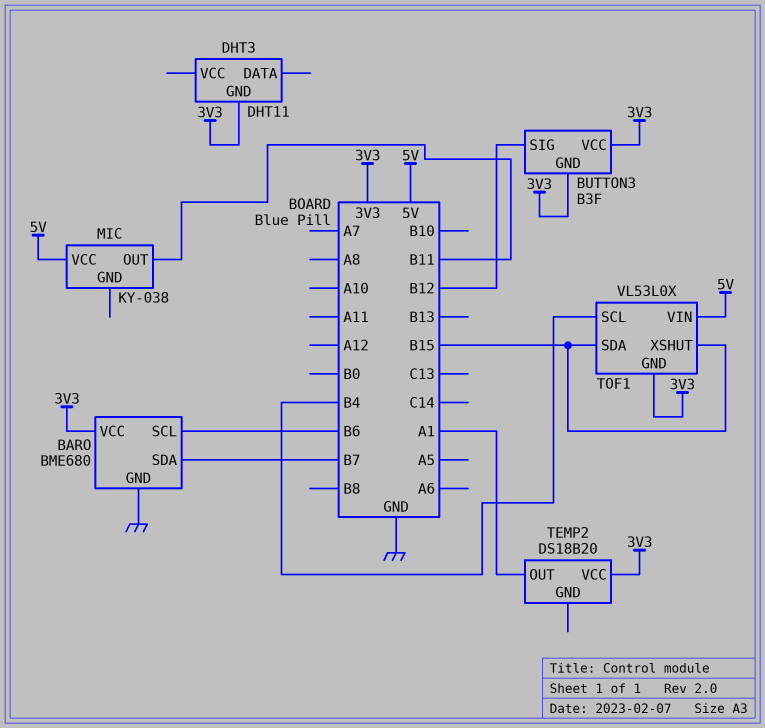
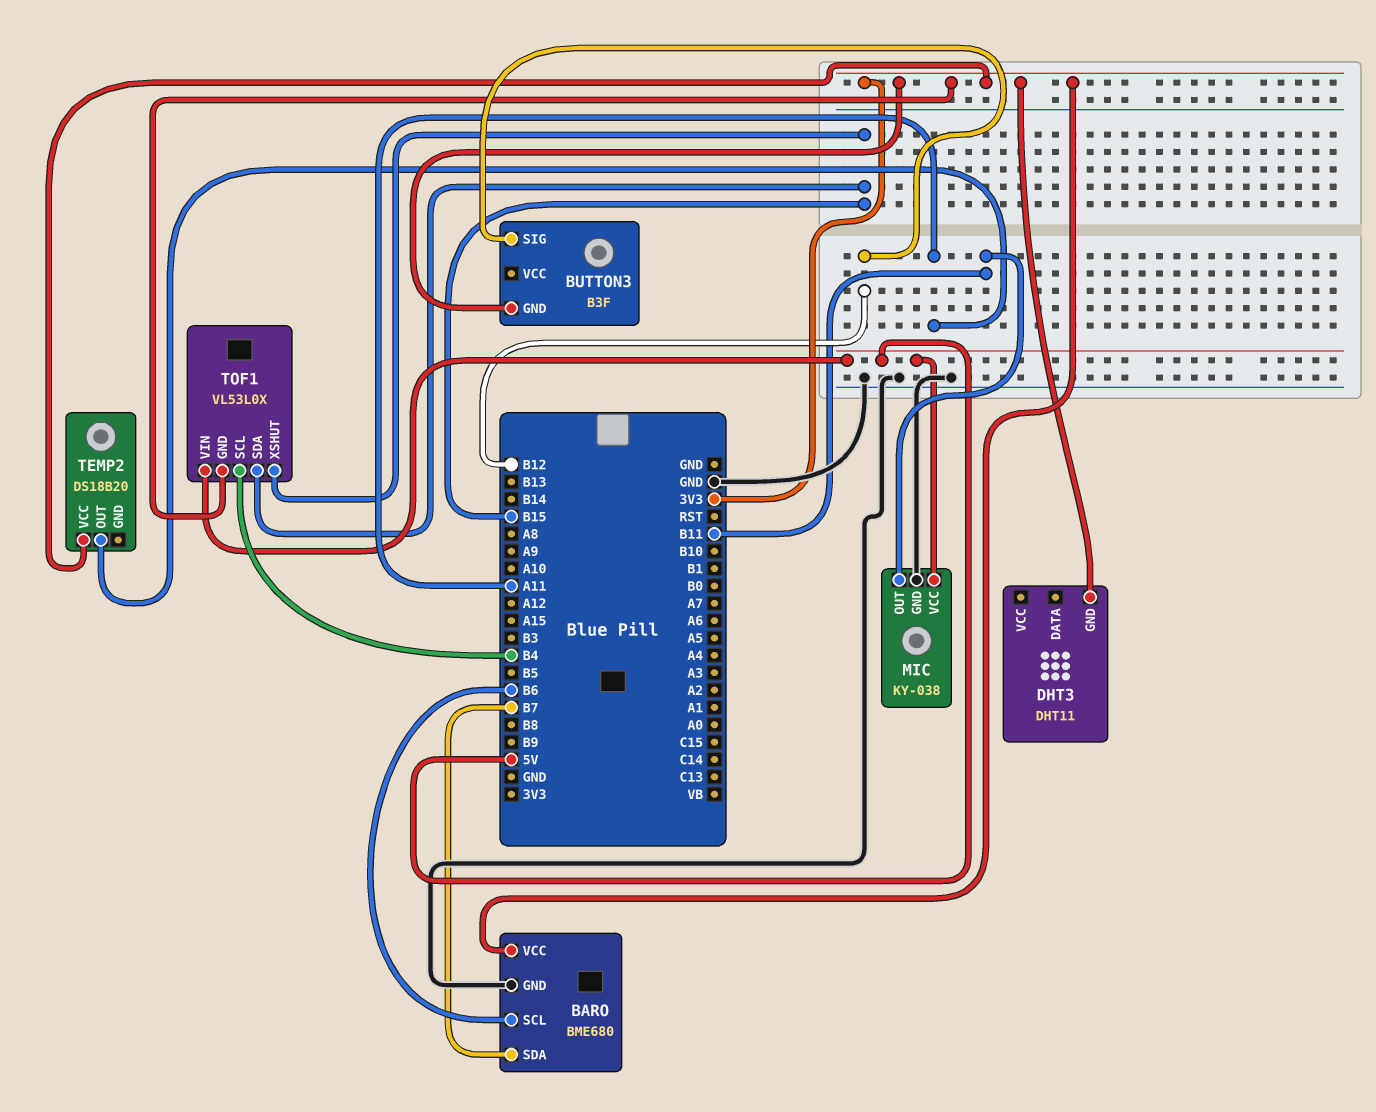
BUTTON3 pin VCC: 3V3 -> none
MIC pin GND: none -> GND
TEMP2 pin OUT: A1 -> A11

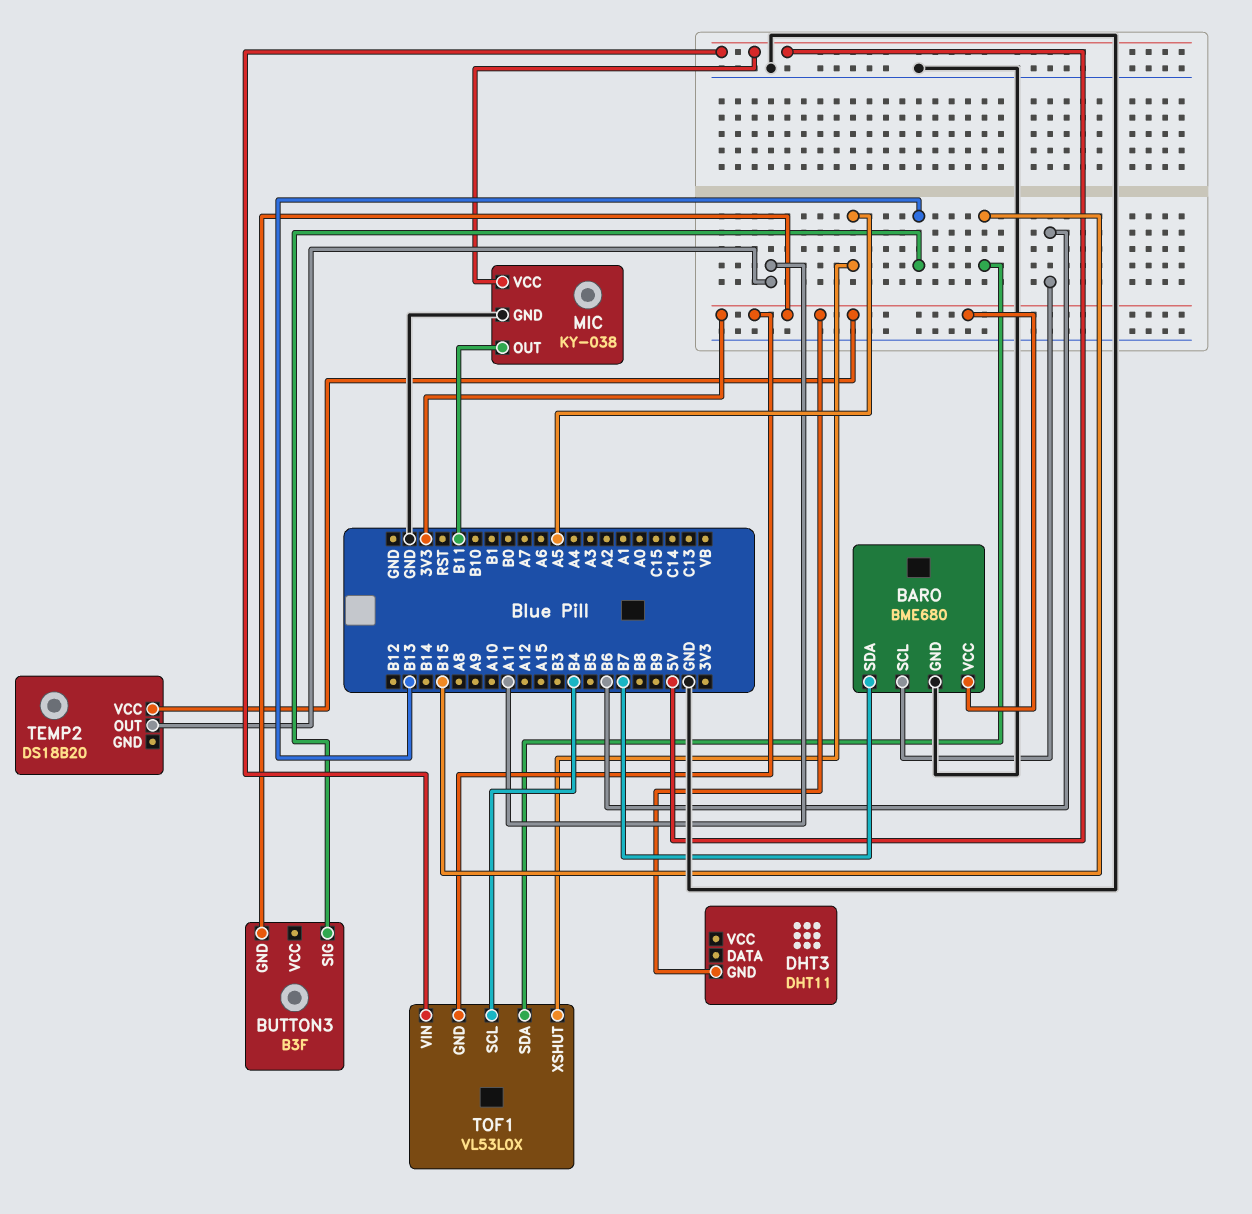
BUTTON3 pin SIG: B12 -> B13
TOF1 pin XSHUT: B15 -> A5

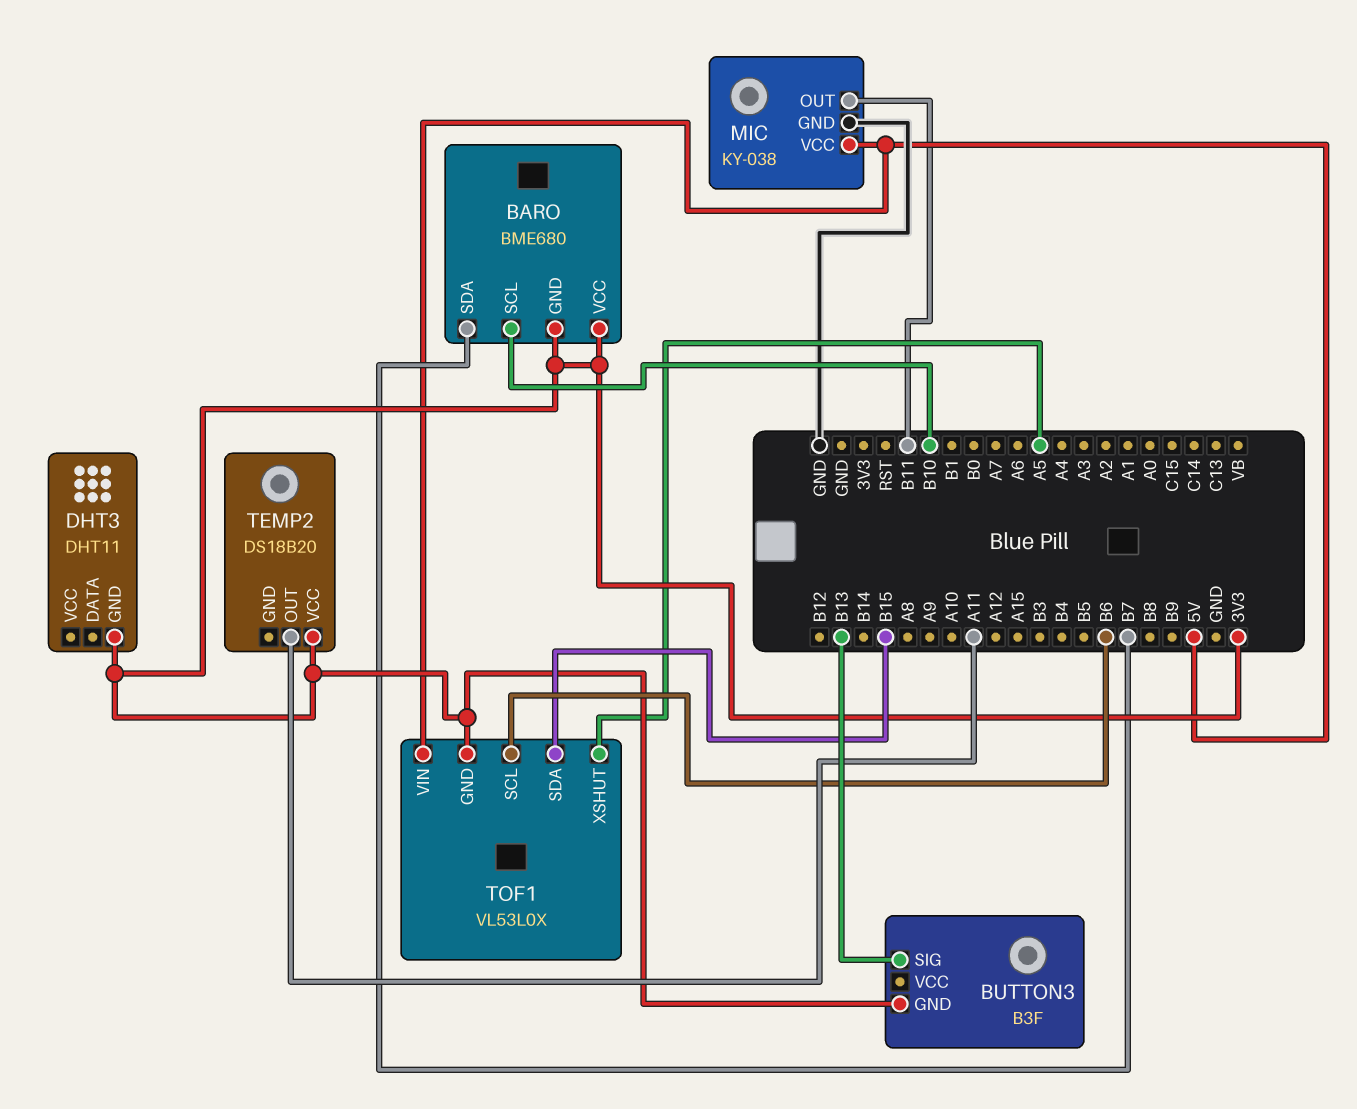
BARO pin GND: GND -> 3V3
BARO pin SCL: B6 -> B10
TOF1 pin SCL: B4 -> B6

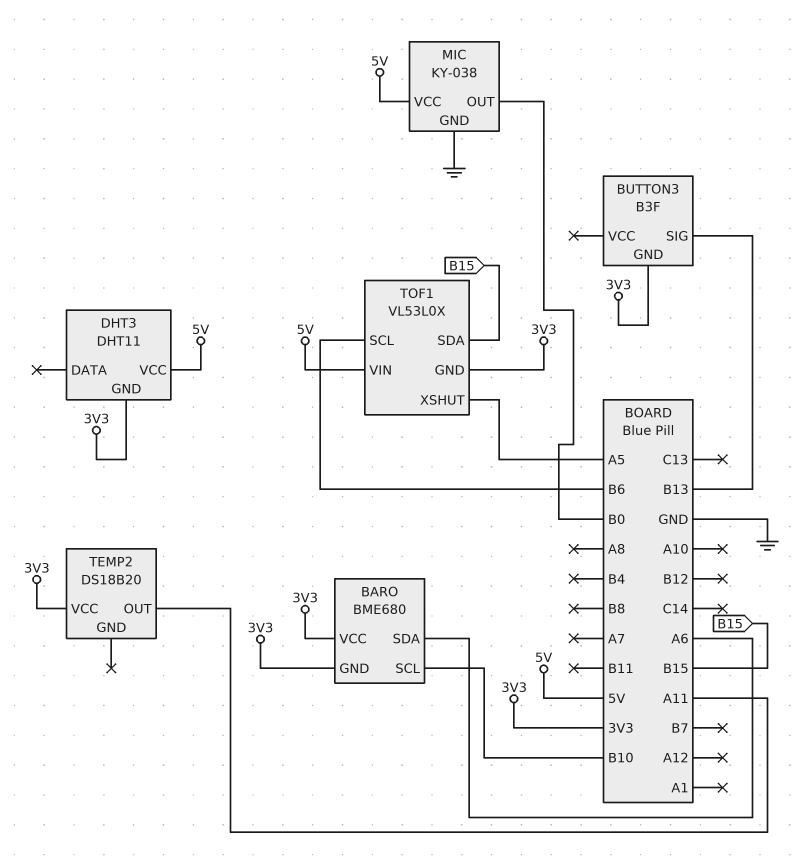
BARO pin SDA: B7 -> A6
DHT3 pin VCC: none -> 5V
MIC pin OUT: B11 -> B0

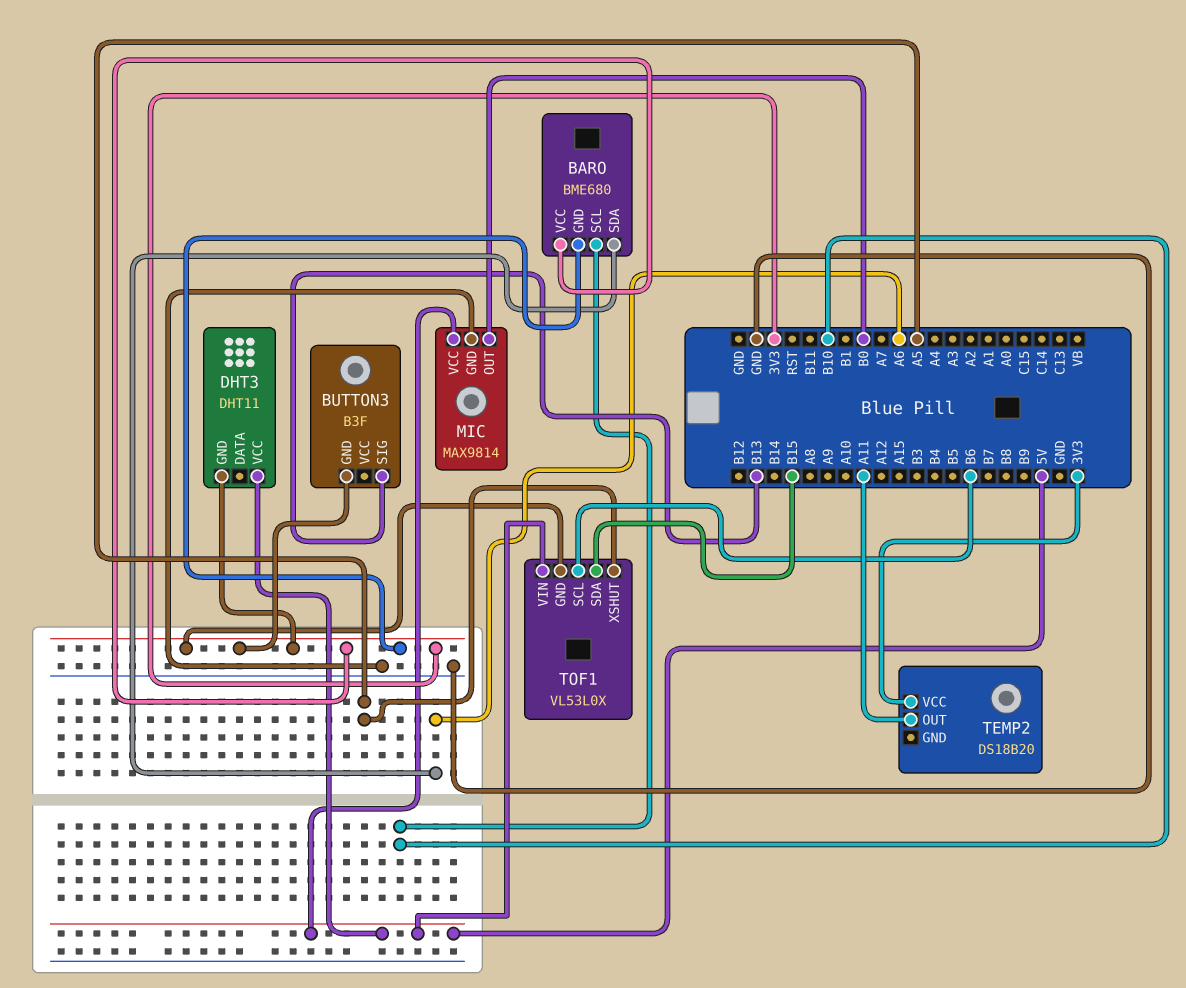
MIC: KY-038 -> MAX9814

